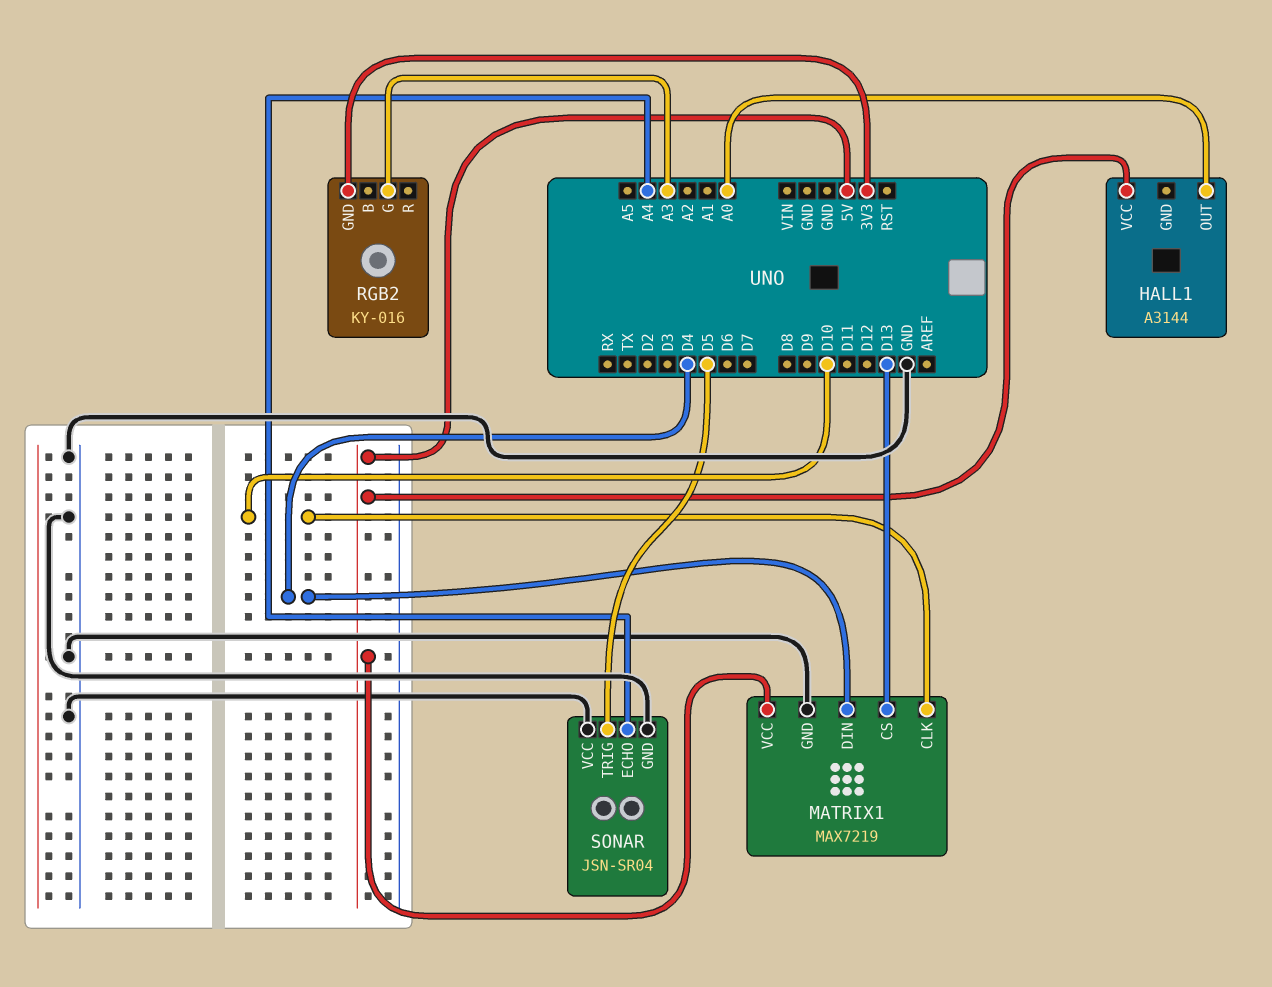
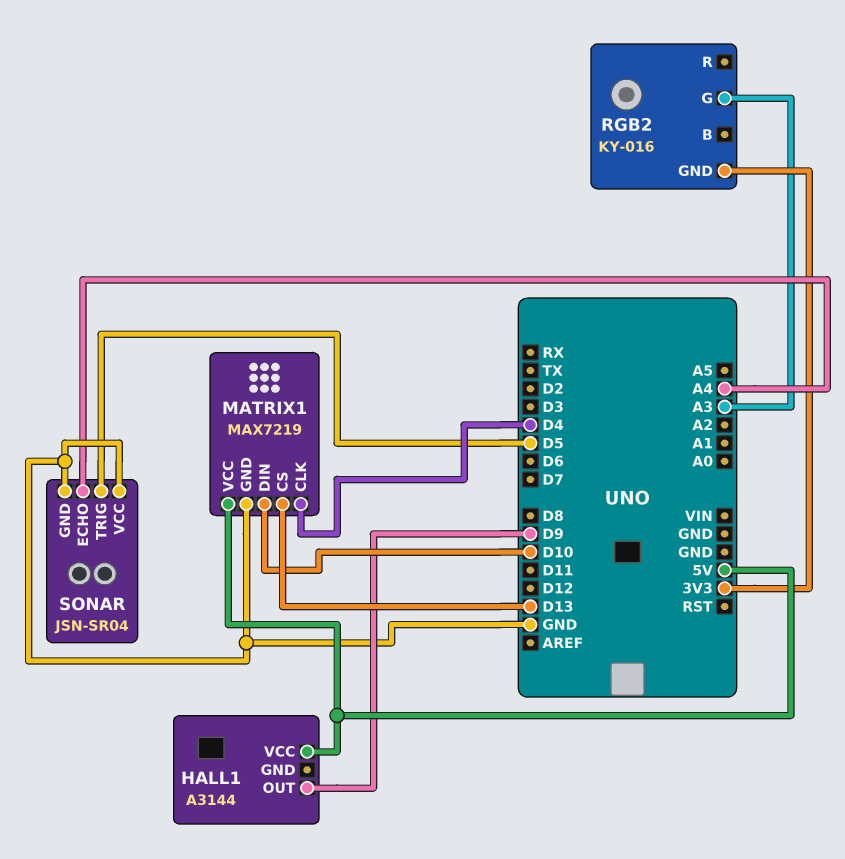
HALL1 pin OUT: A0 -> D9
MATRIX1 pin CLK: D10 -> D4
MATRIX1 pin DIN: D4 -> D10

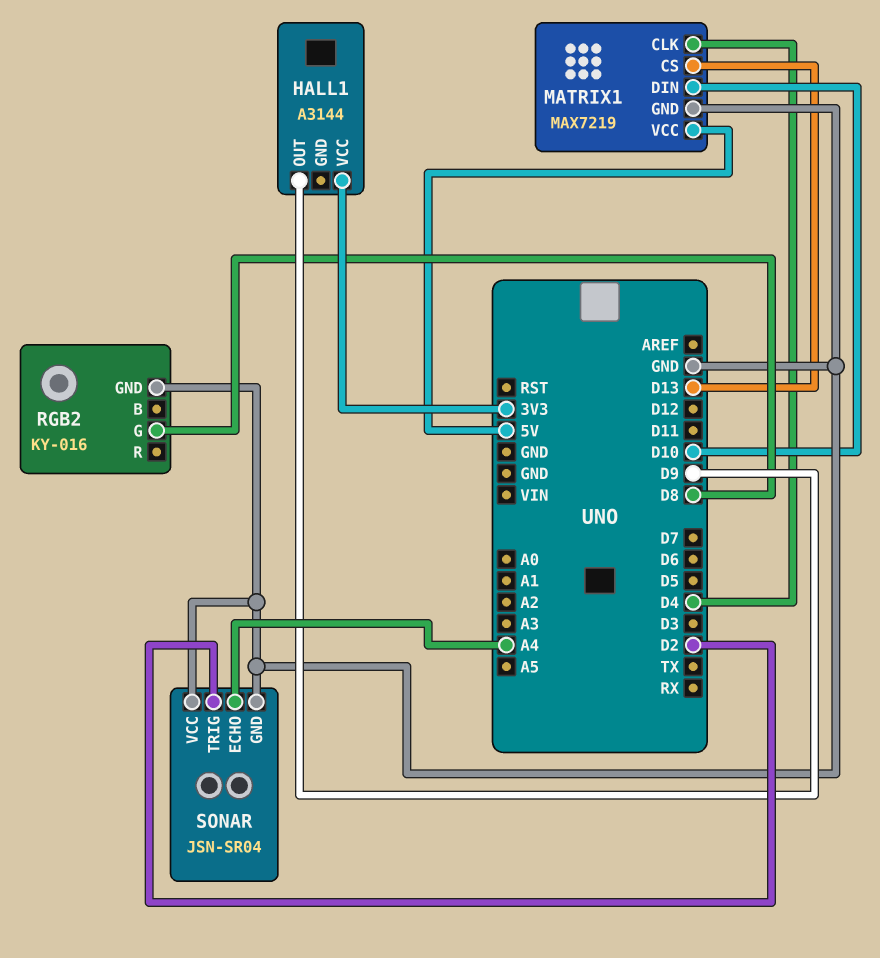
HALL1 pin VCC: 5V -> 3V3
RGB2 pin G: A3 -> D8
RGB2 pin GND: 3V3 -> GND
SONAR pin TRIG: D5 -> D2

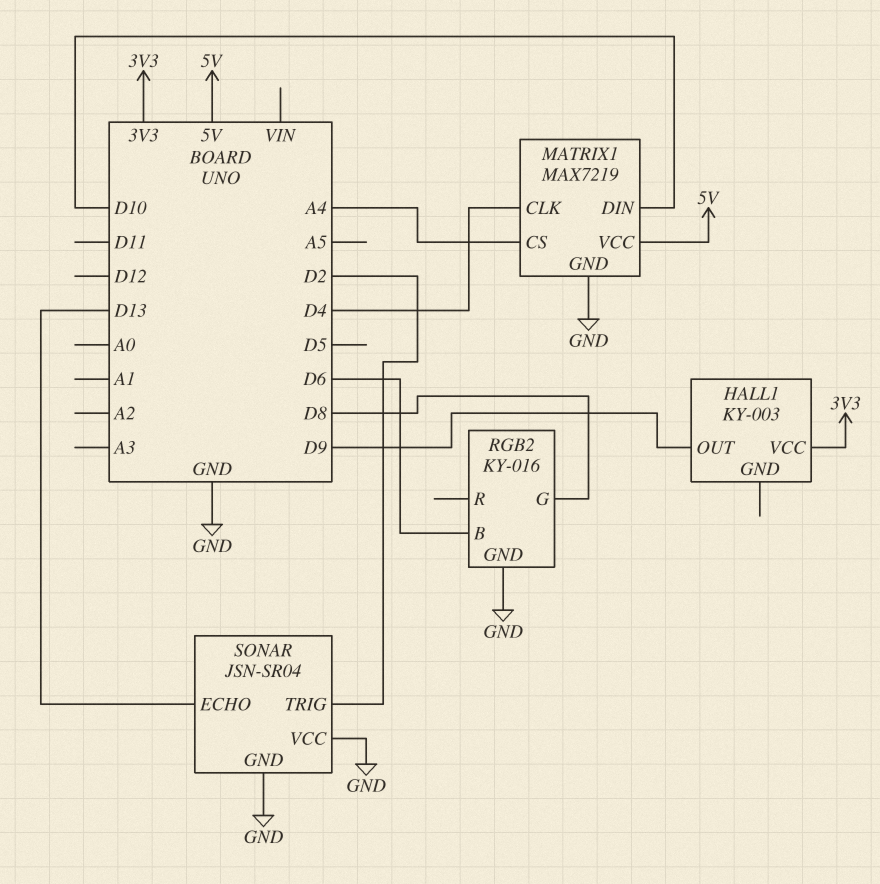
HALL1: A3144 -> KY-003
MATRIX1 pin CS: D13 -> A4
RGB2 pin B: none -> D6
SONAR pin ECHO: A4 -> D13

